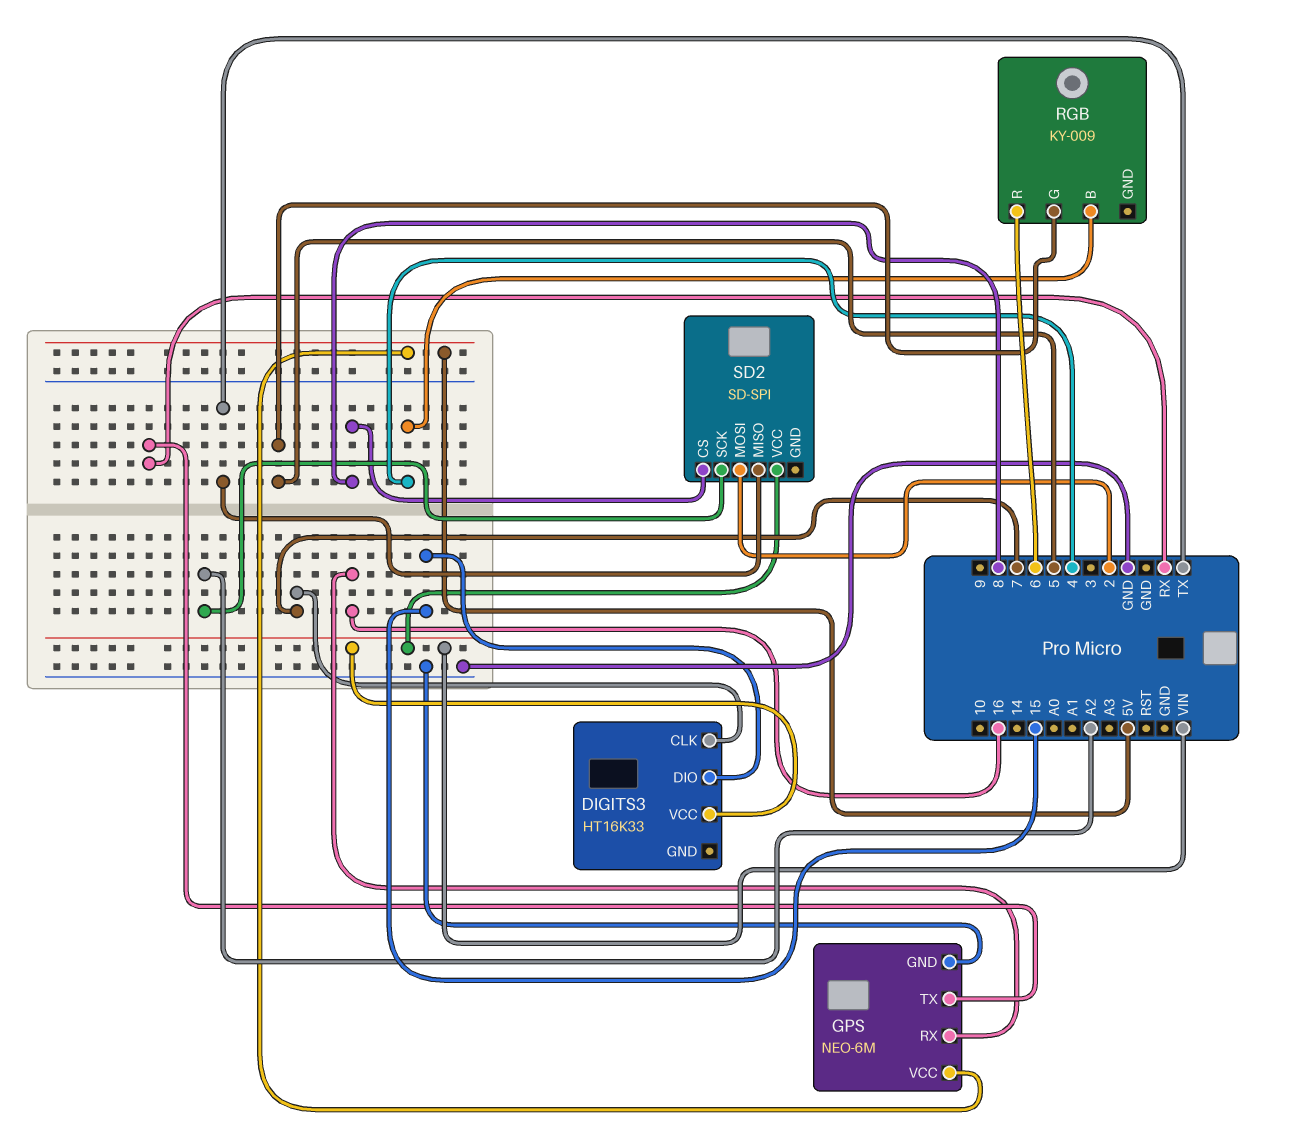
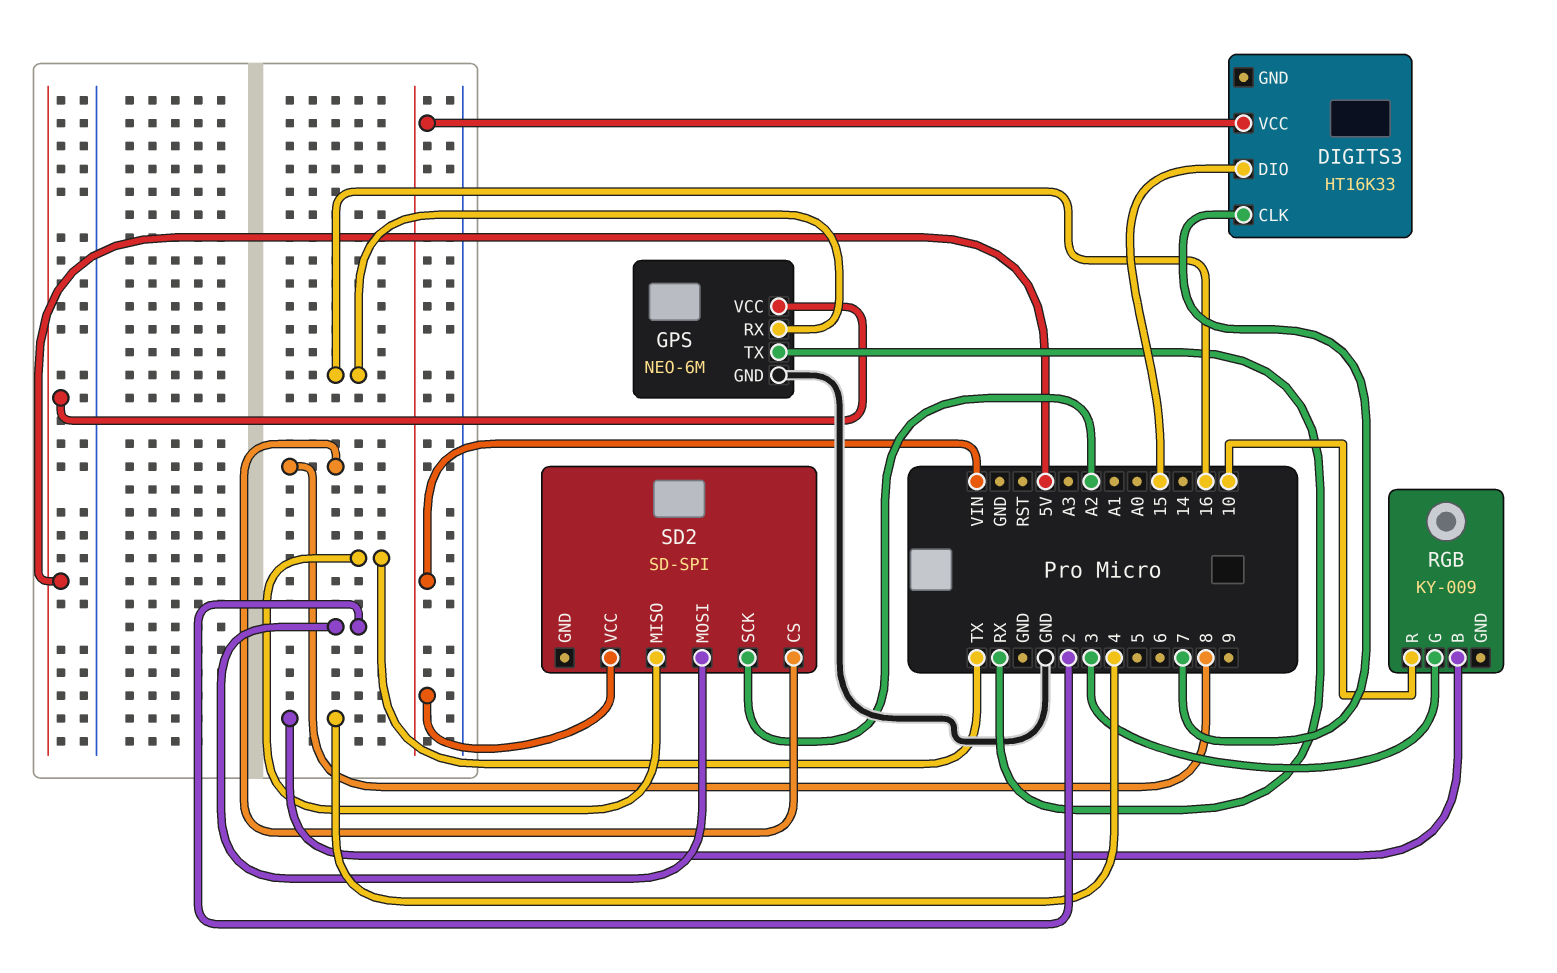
RGB pin G: 5 -> 3
RGB pin R: 6 -> 10

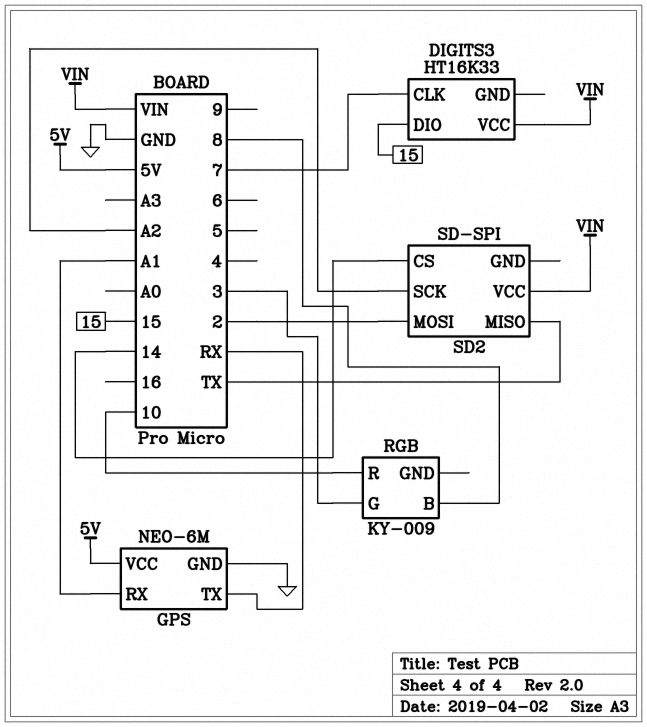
GPS pin RX: 16 -> A1
RGB pin B: 4 -> 8
SD2 pin CS: 8 -> 14

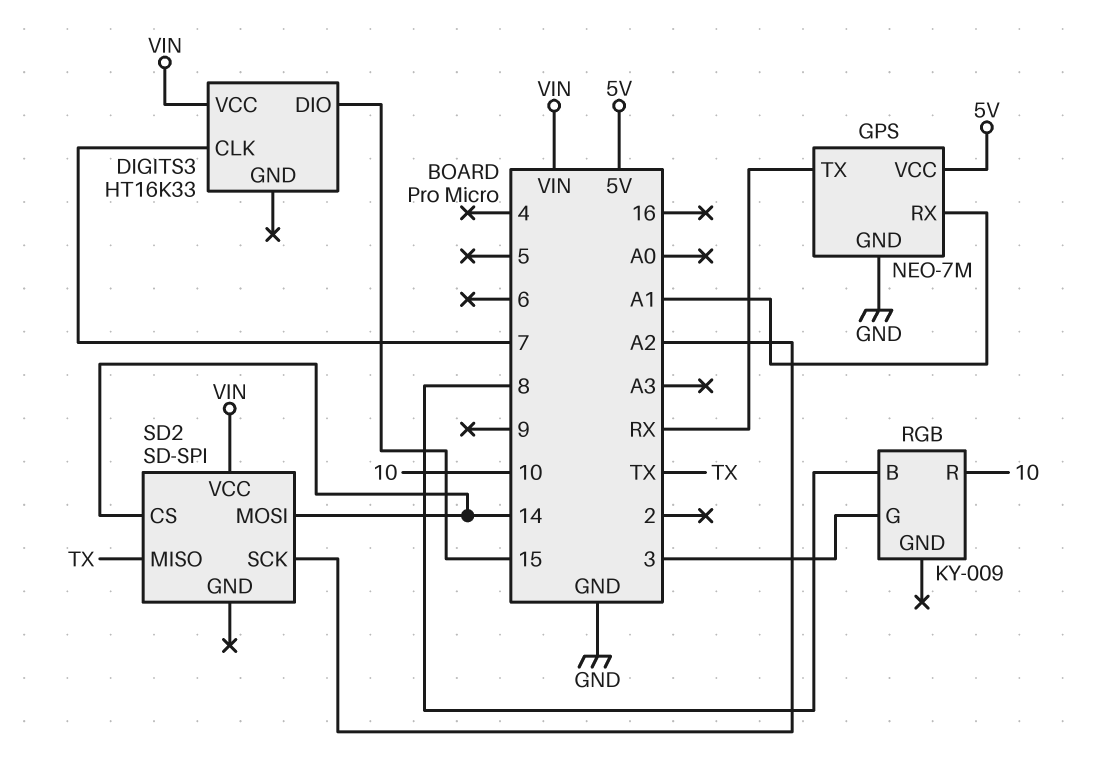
GPS: NEO-6M -> NEO-7M
SD2 pin MOSI: 2 -> 14

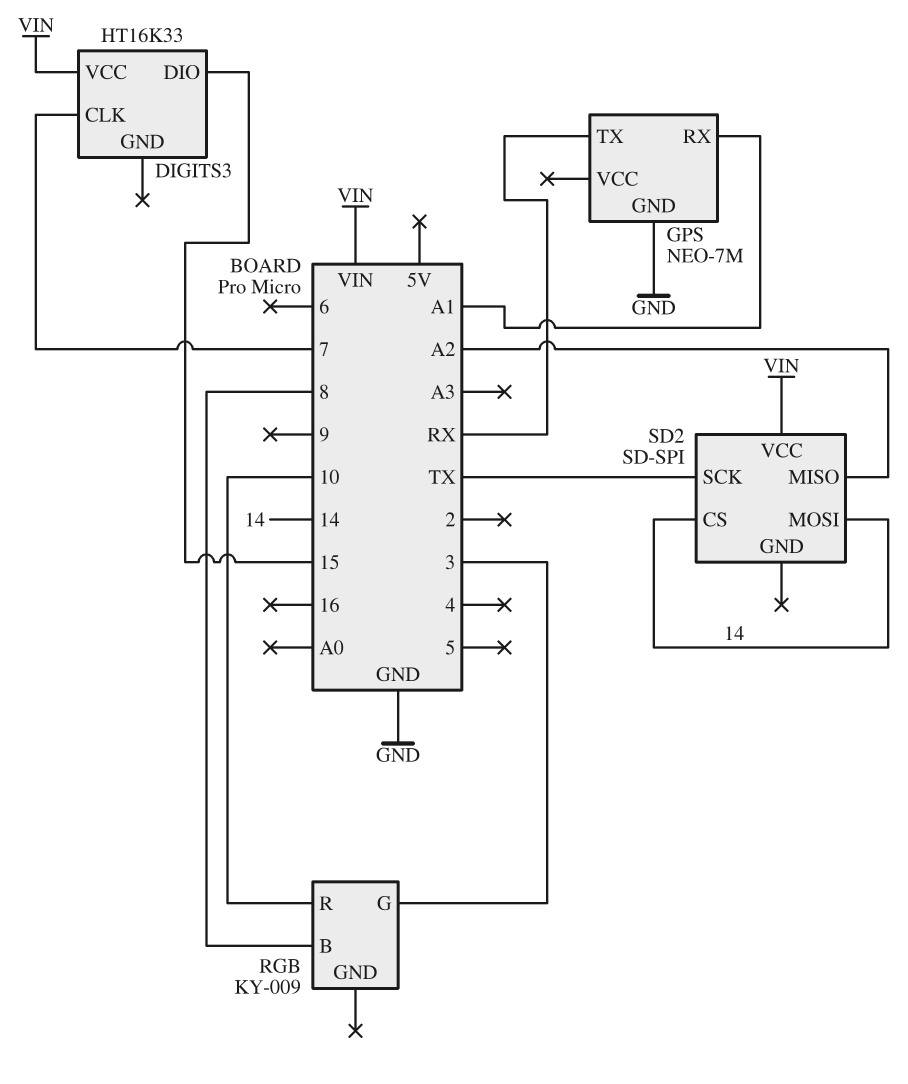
GPS pin VCC: 5V -> none
SD2 pin MISO: TX -> A2
SD2 pin SCK: A2 -> TX

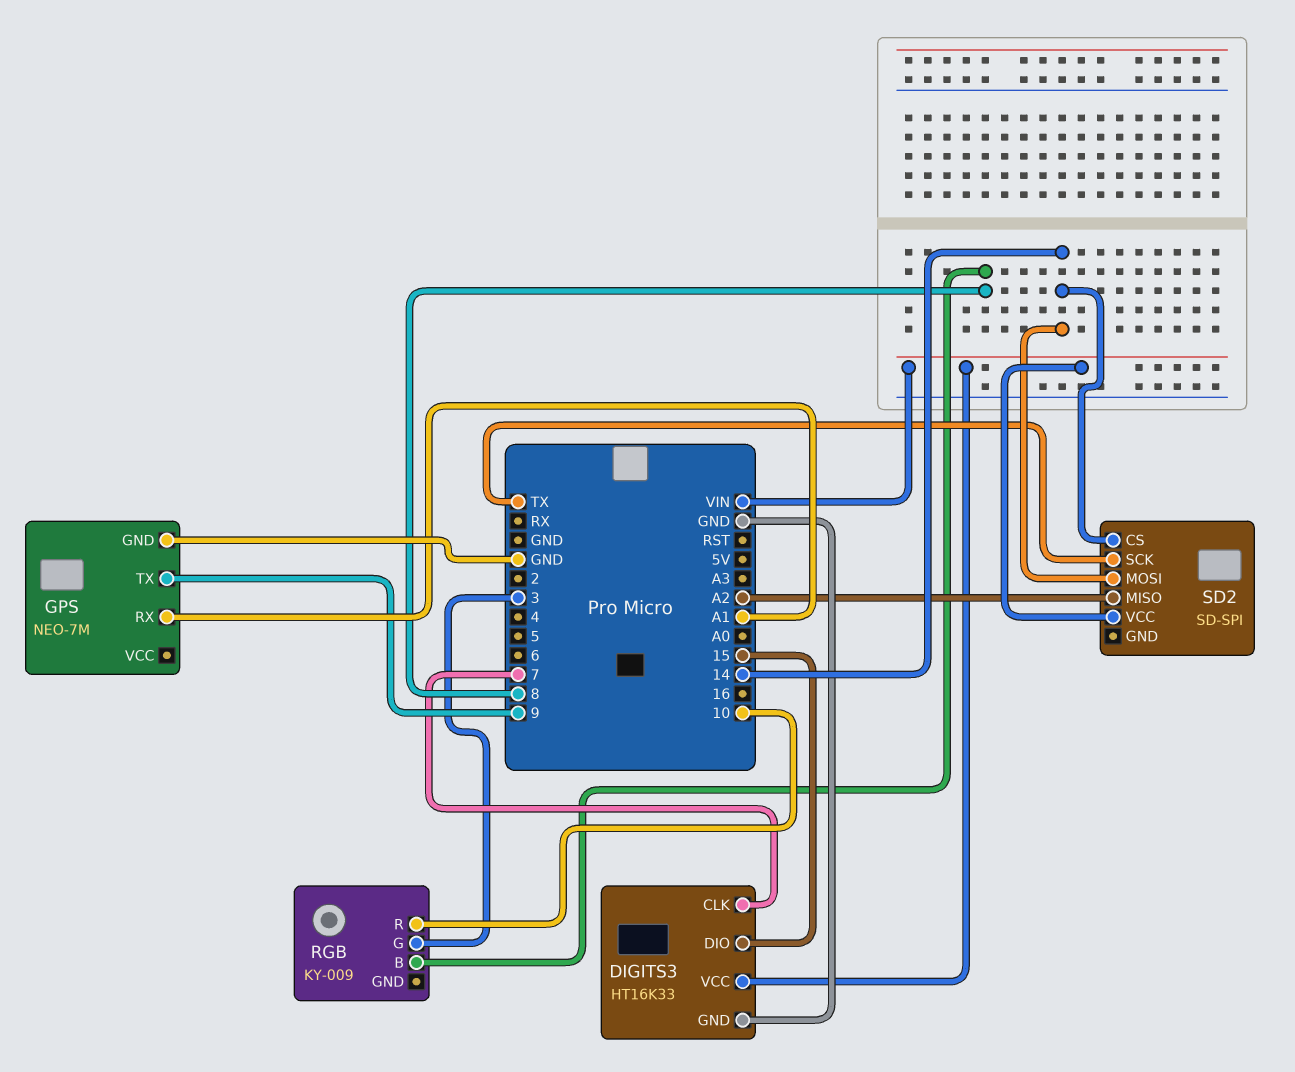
DIGITS3 pin GND: none -> GND
GPS pin TX: RX -> 9

